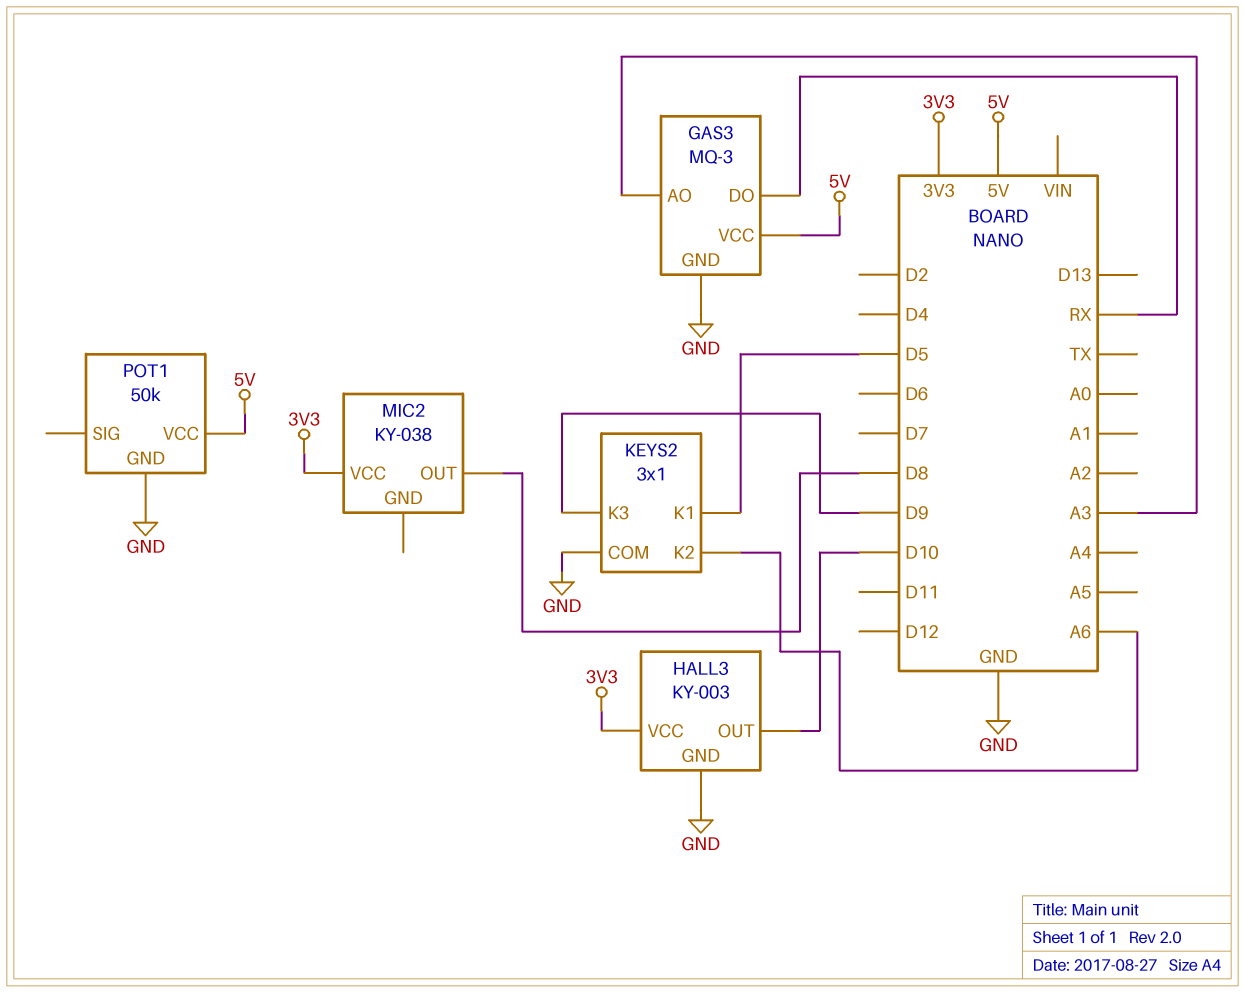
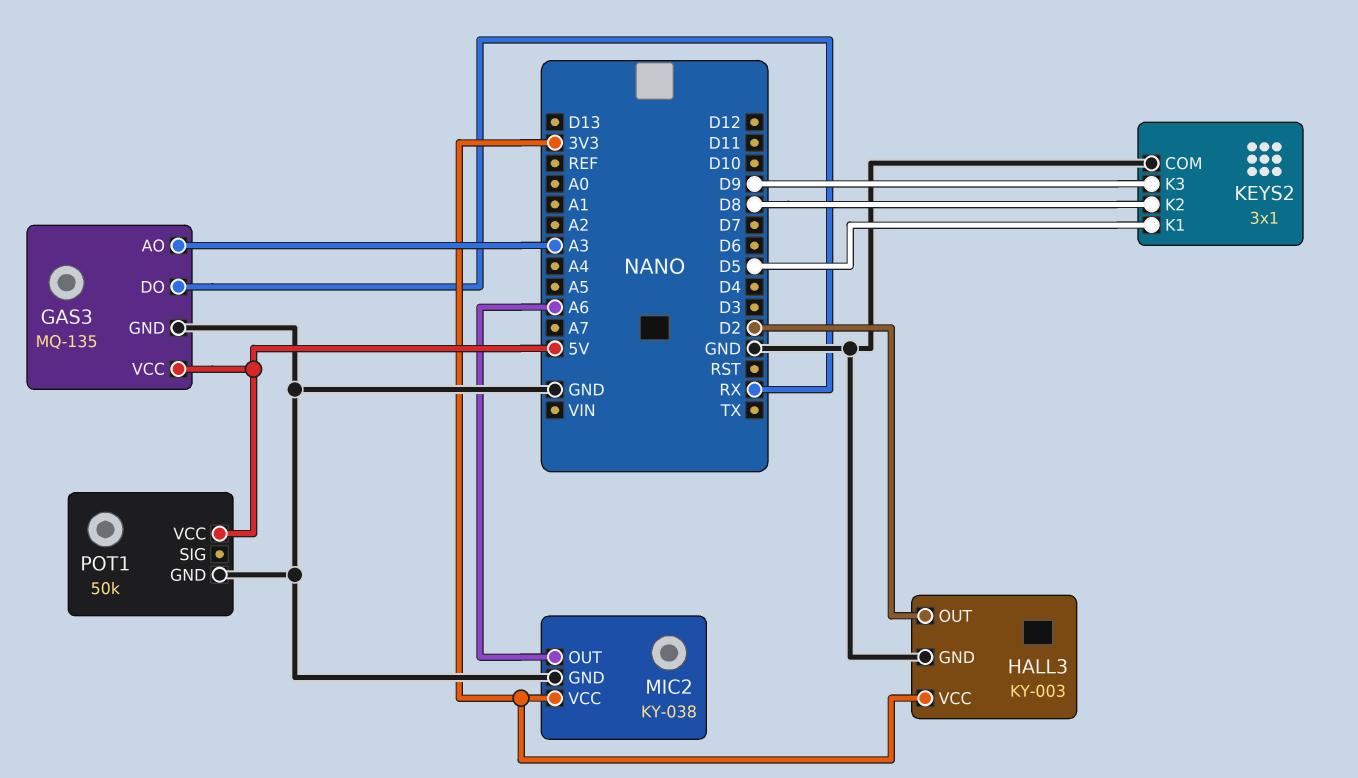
GAS3: MQ-3 -> MQ-135
HALL3 pin OUT: D10 -> D2
KEYS2 pin K2: A6 -> D8
MIC2 pin GND: none -> GND
MIC2 pin OUT: D8 -> A6

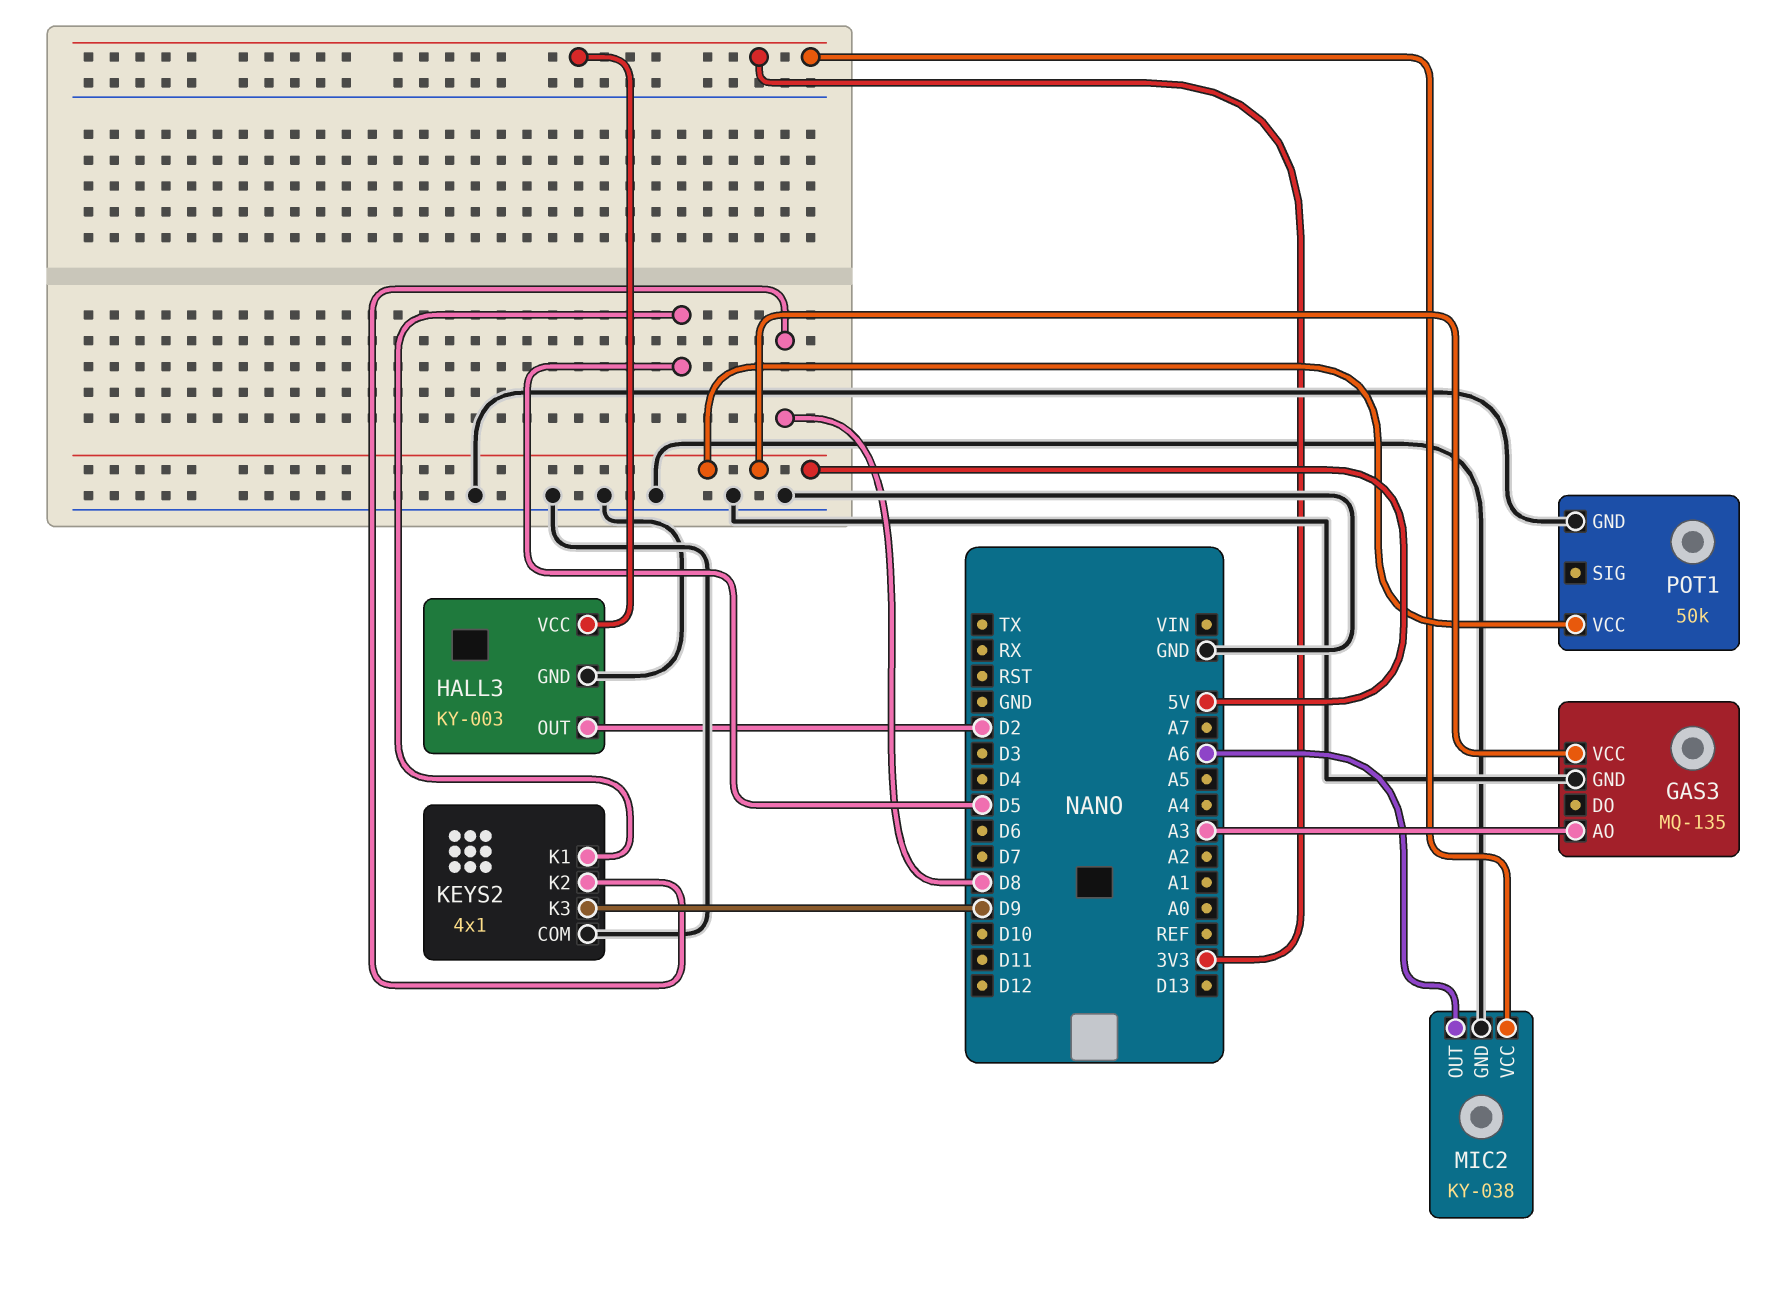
GAS3 pin DO: RX -> none
KEYS2: 3x1 -> 4x1

